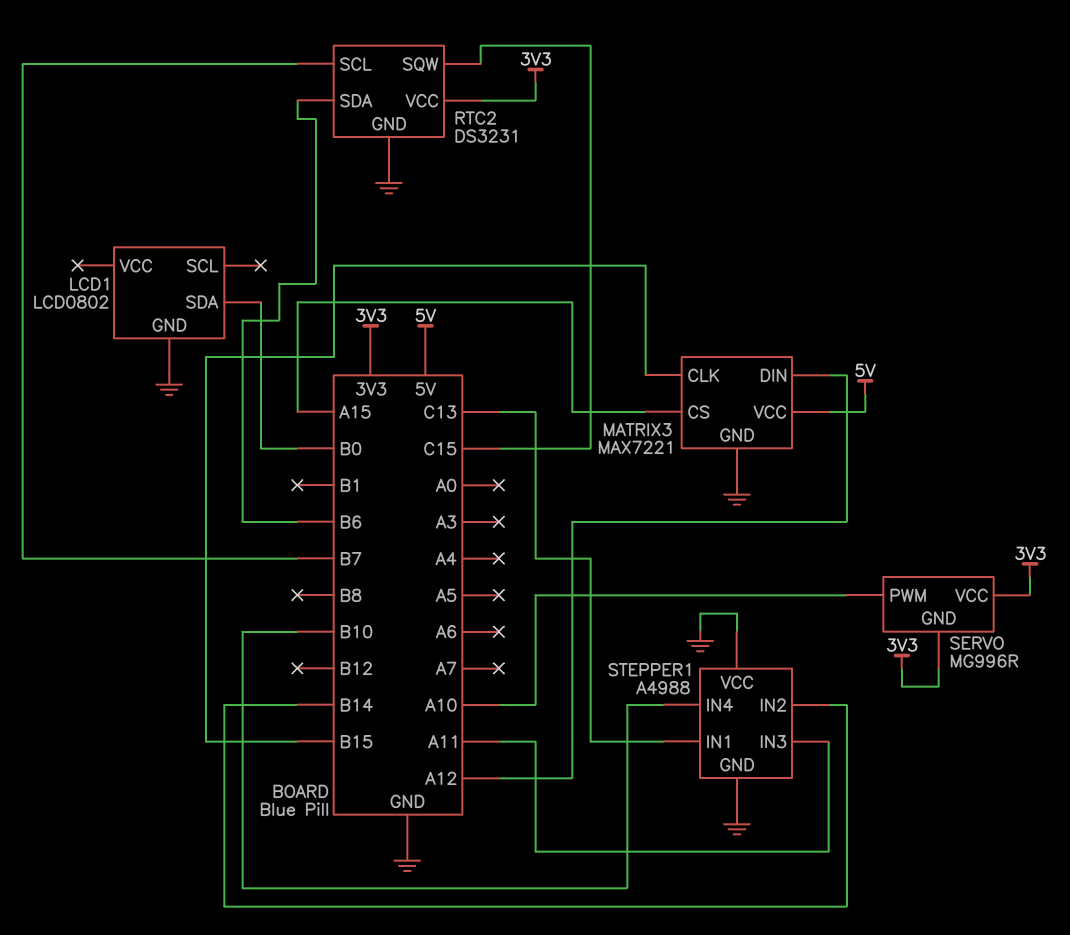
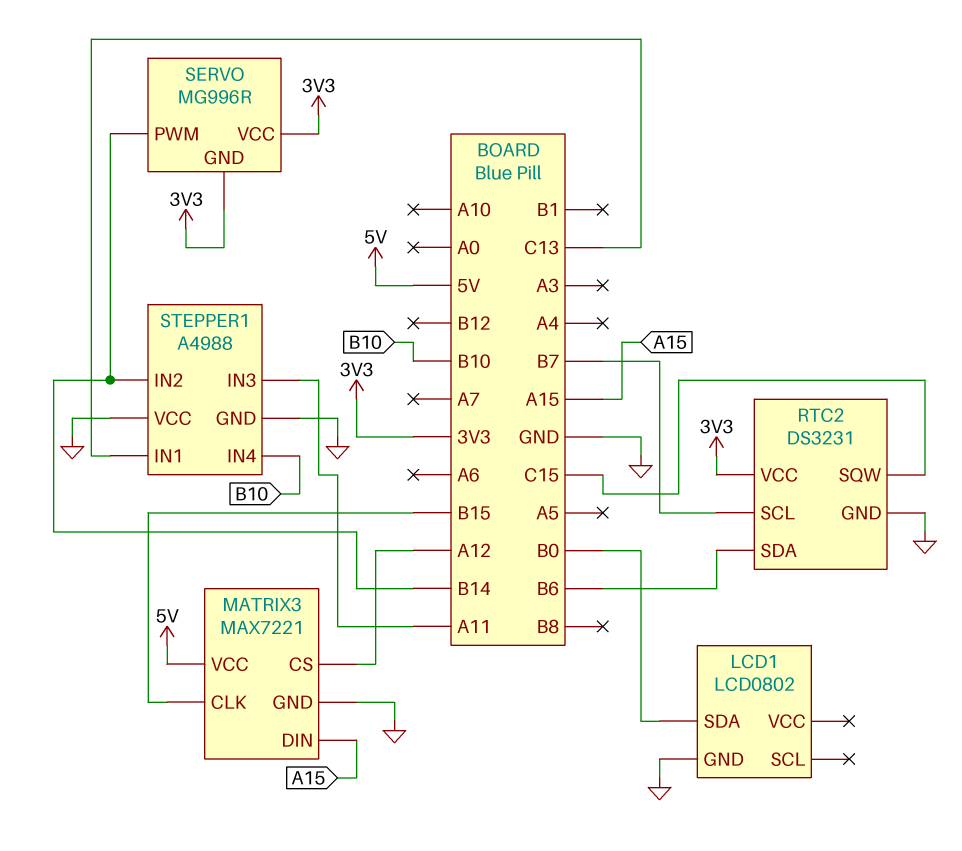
MATRIX3 pin CS: A15 -> A12
MATRIX3 pin DIN: A12 -> A15
SERVO pin PWM: A10 -> B14

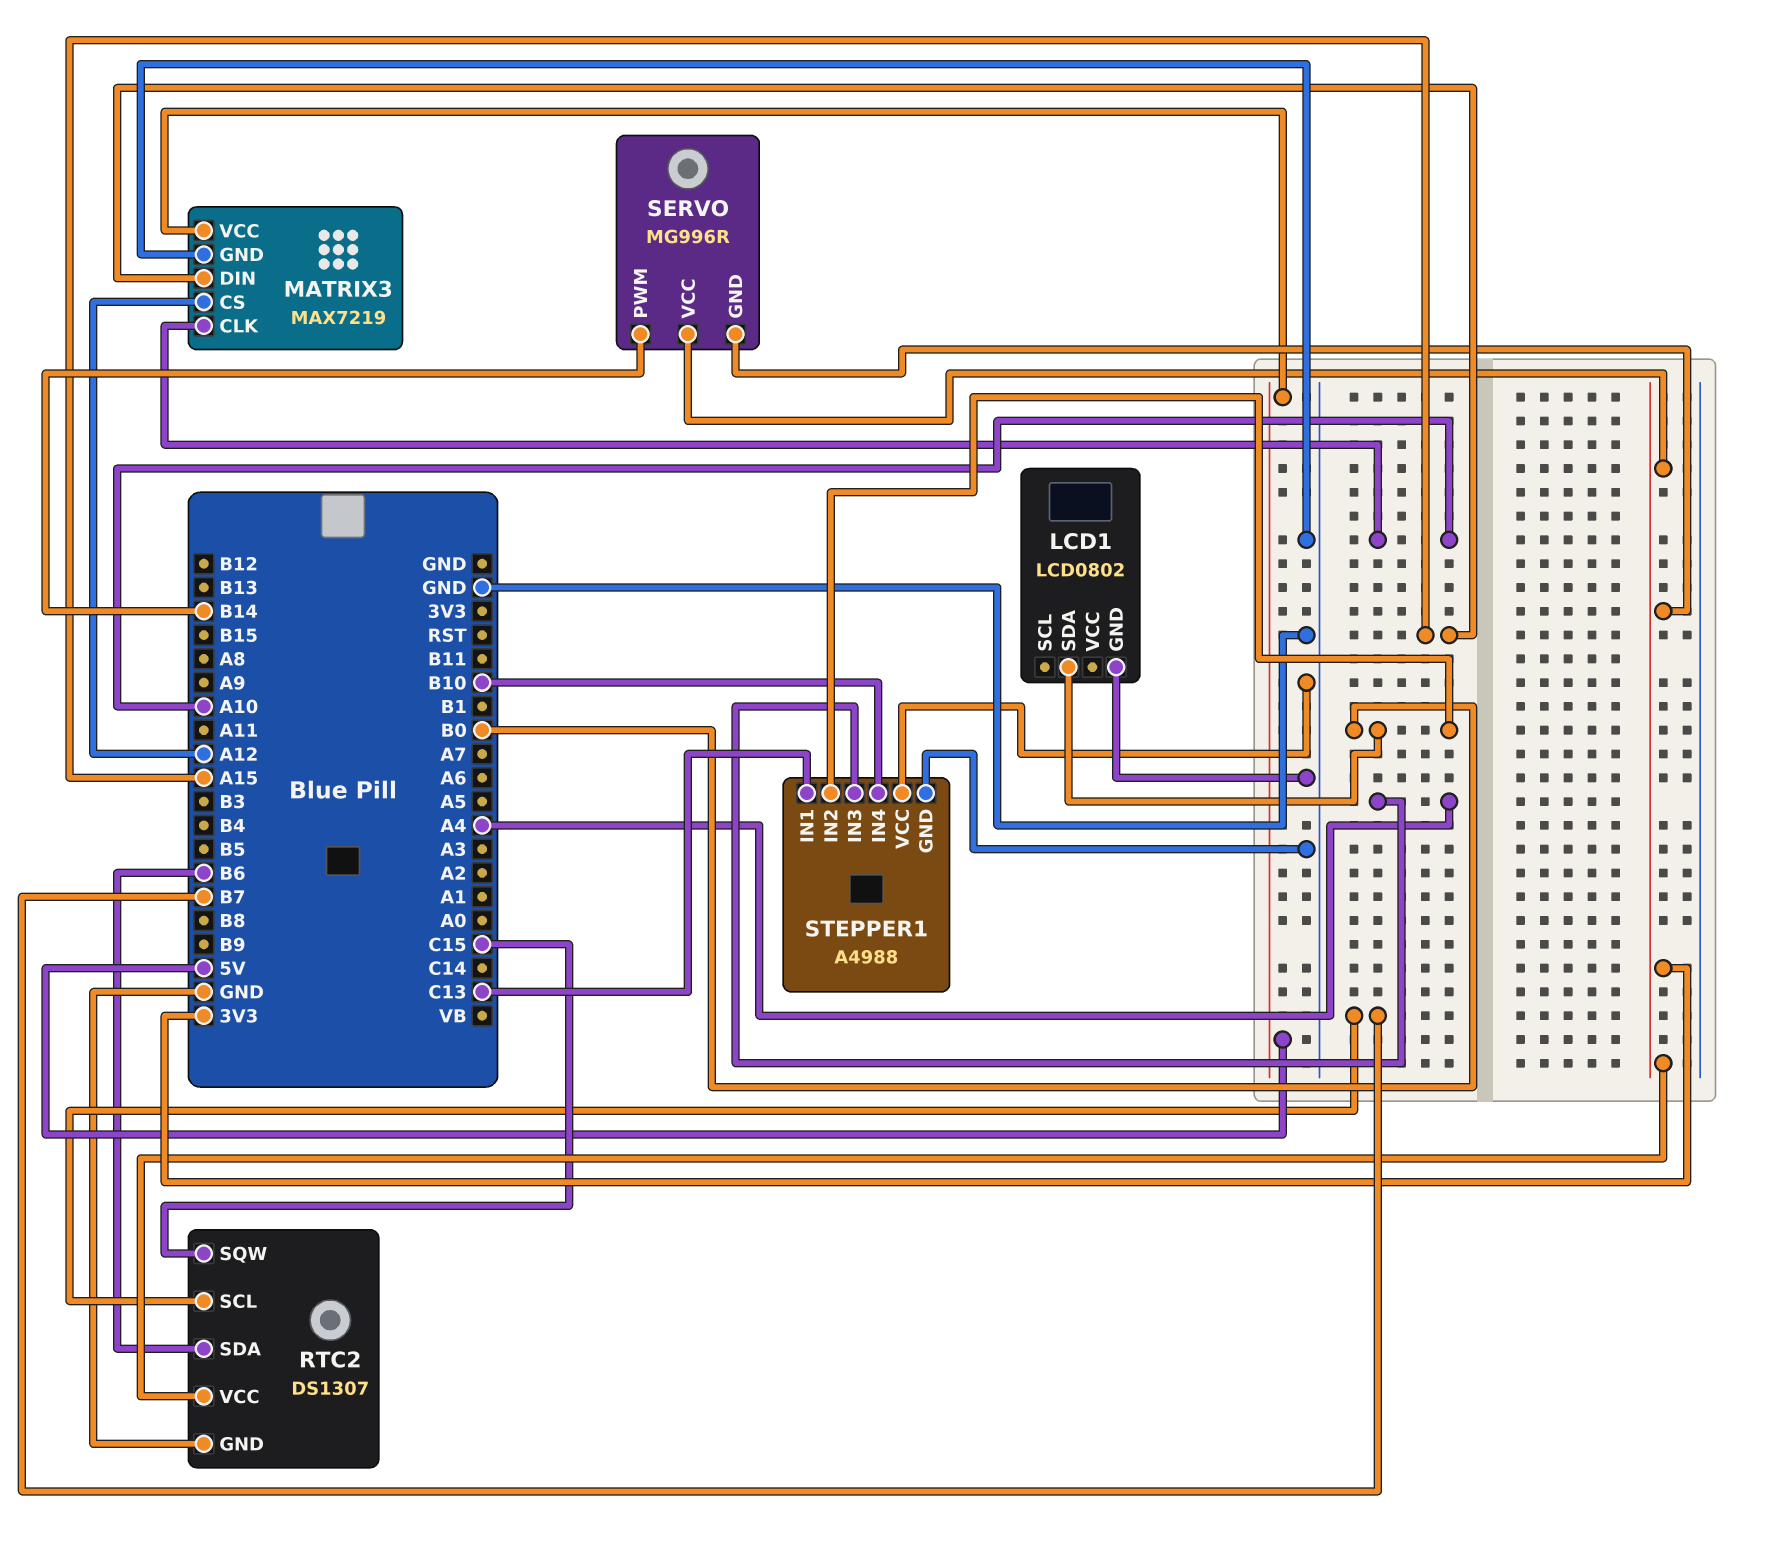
MATRIX3: MAX7221 -> MAX7219
MATRIX3 pin CLK: B15 -> A10
RTC2: DS3231 -> DS1307
STEPPER1 pin IN2: B14 -> B0
STEPPER1 pin IN3: A11 -> A4

